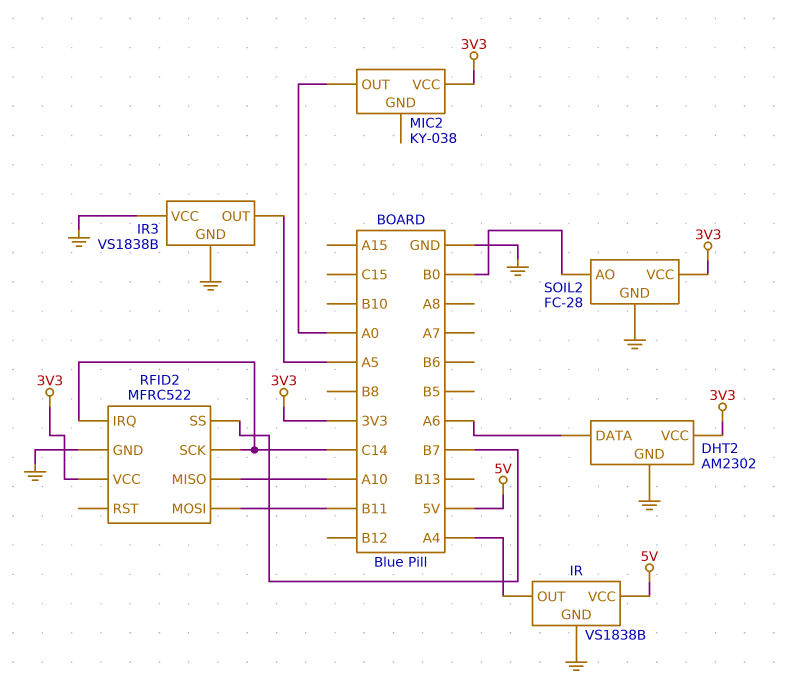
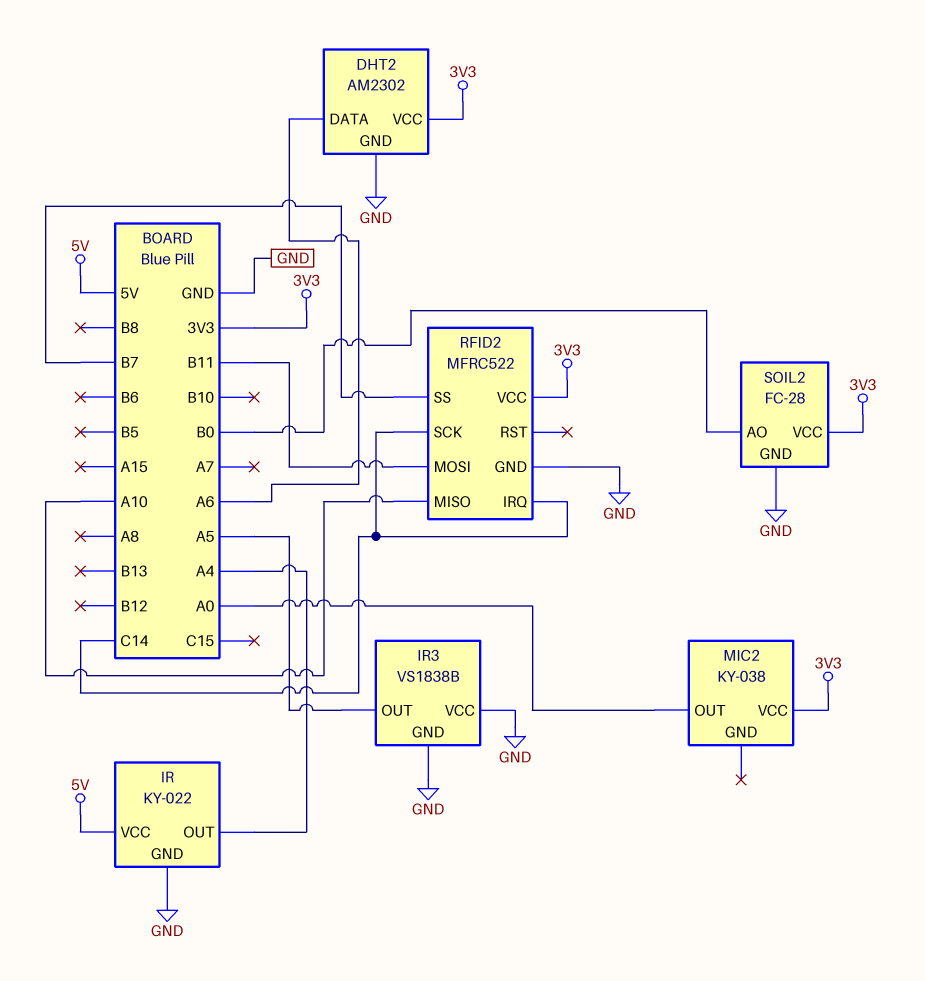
IR: VS1838B -> KY-022

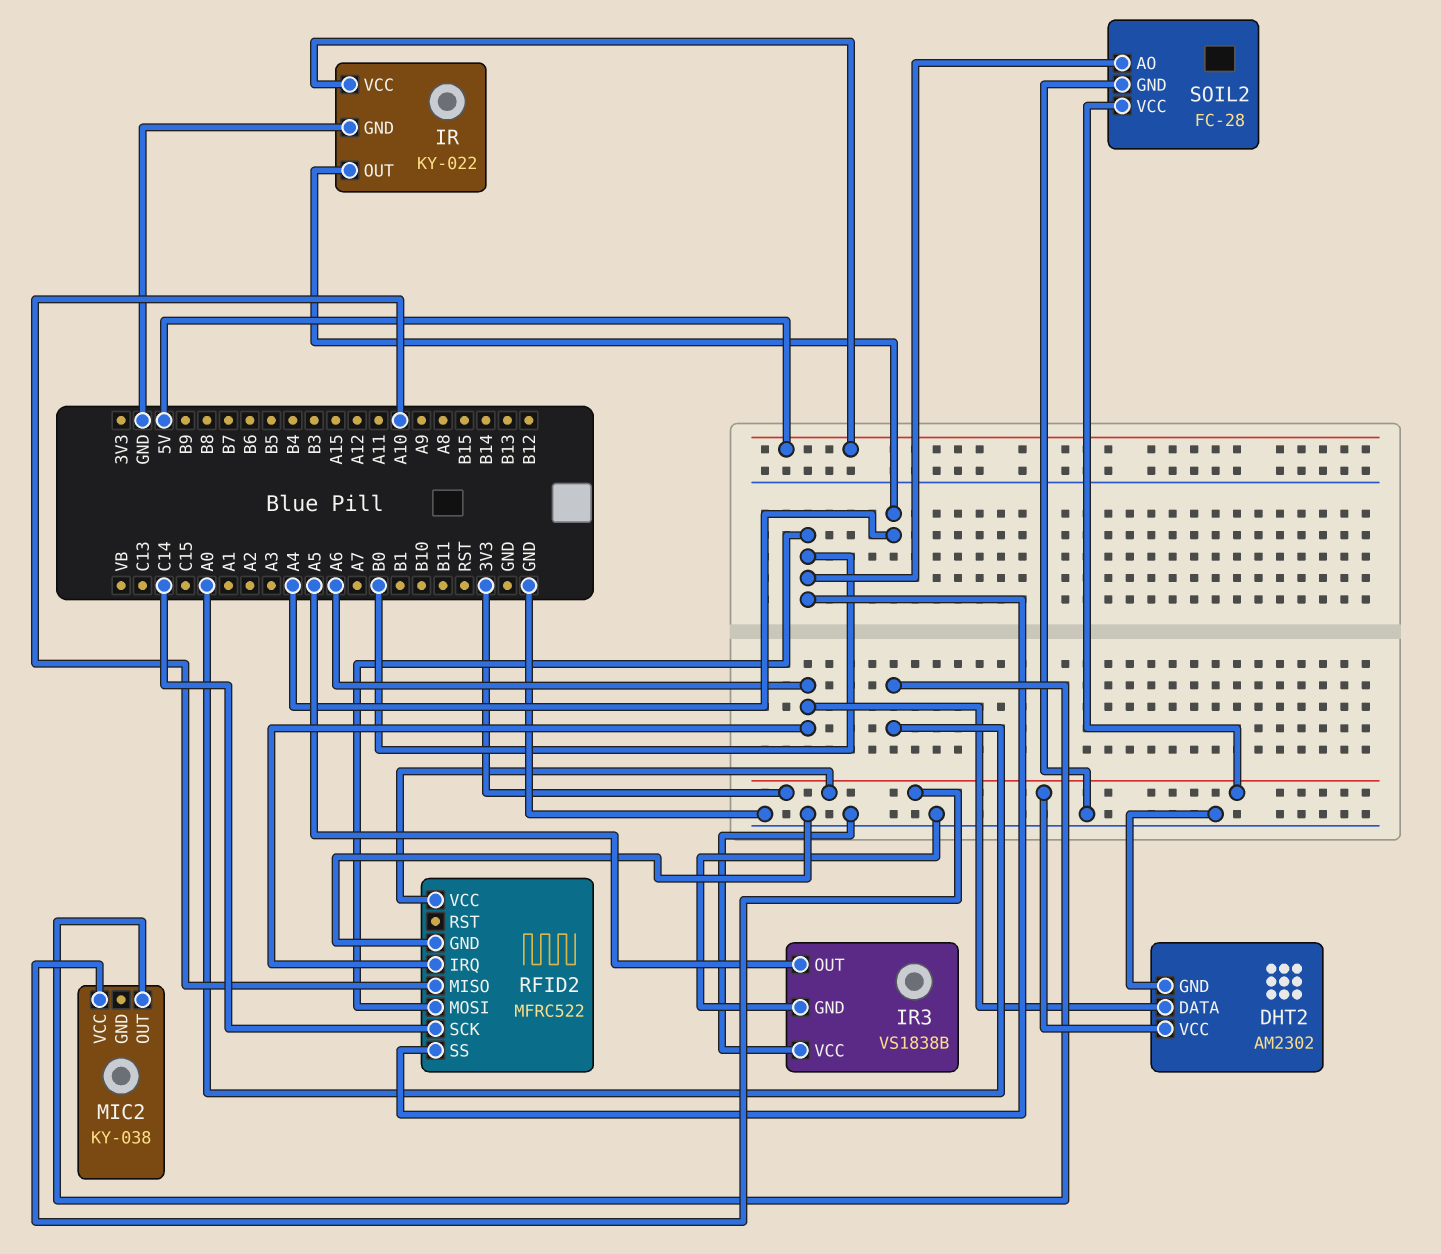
RFID2 pin IRQ: C14 -> A6
RFID2 pin MOSI: B11 -> B0
RFID2 pin SS: B7 -> B0

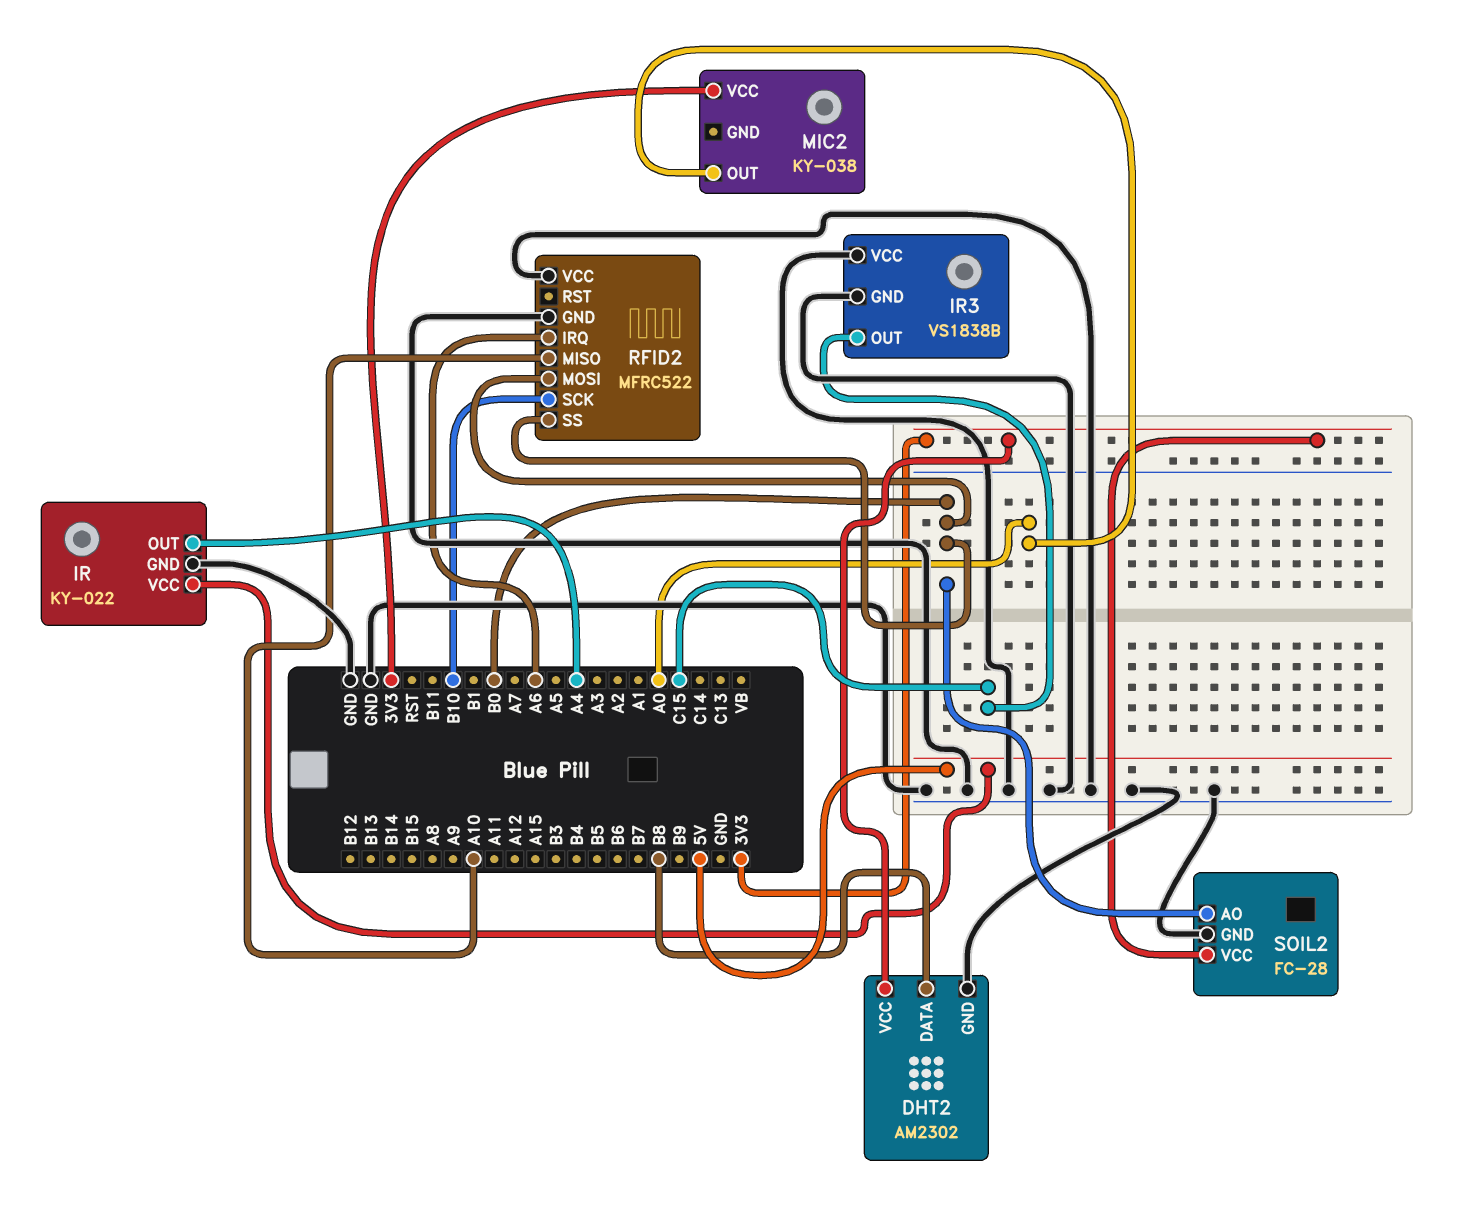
DHT2 pin DATA: A6 -> B8
IR3 pin OUT: A5 -> C15
RFID2 pin SCK: C14 -> B10
RFID2 pin VCC: 3V3 -> GND

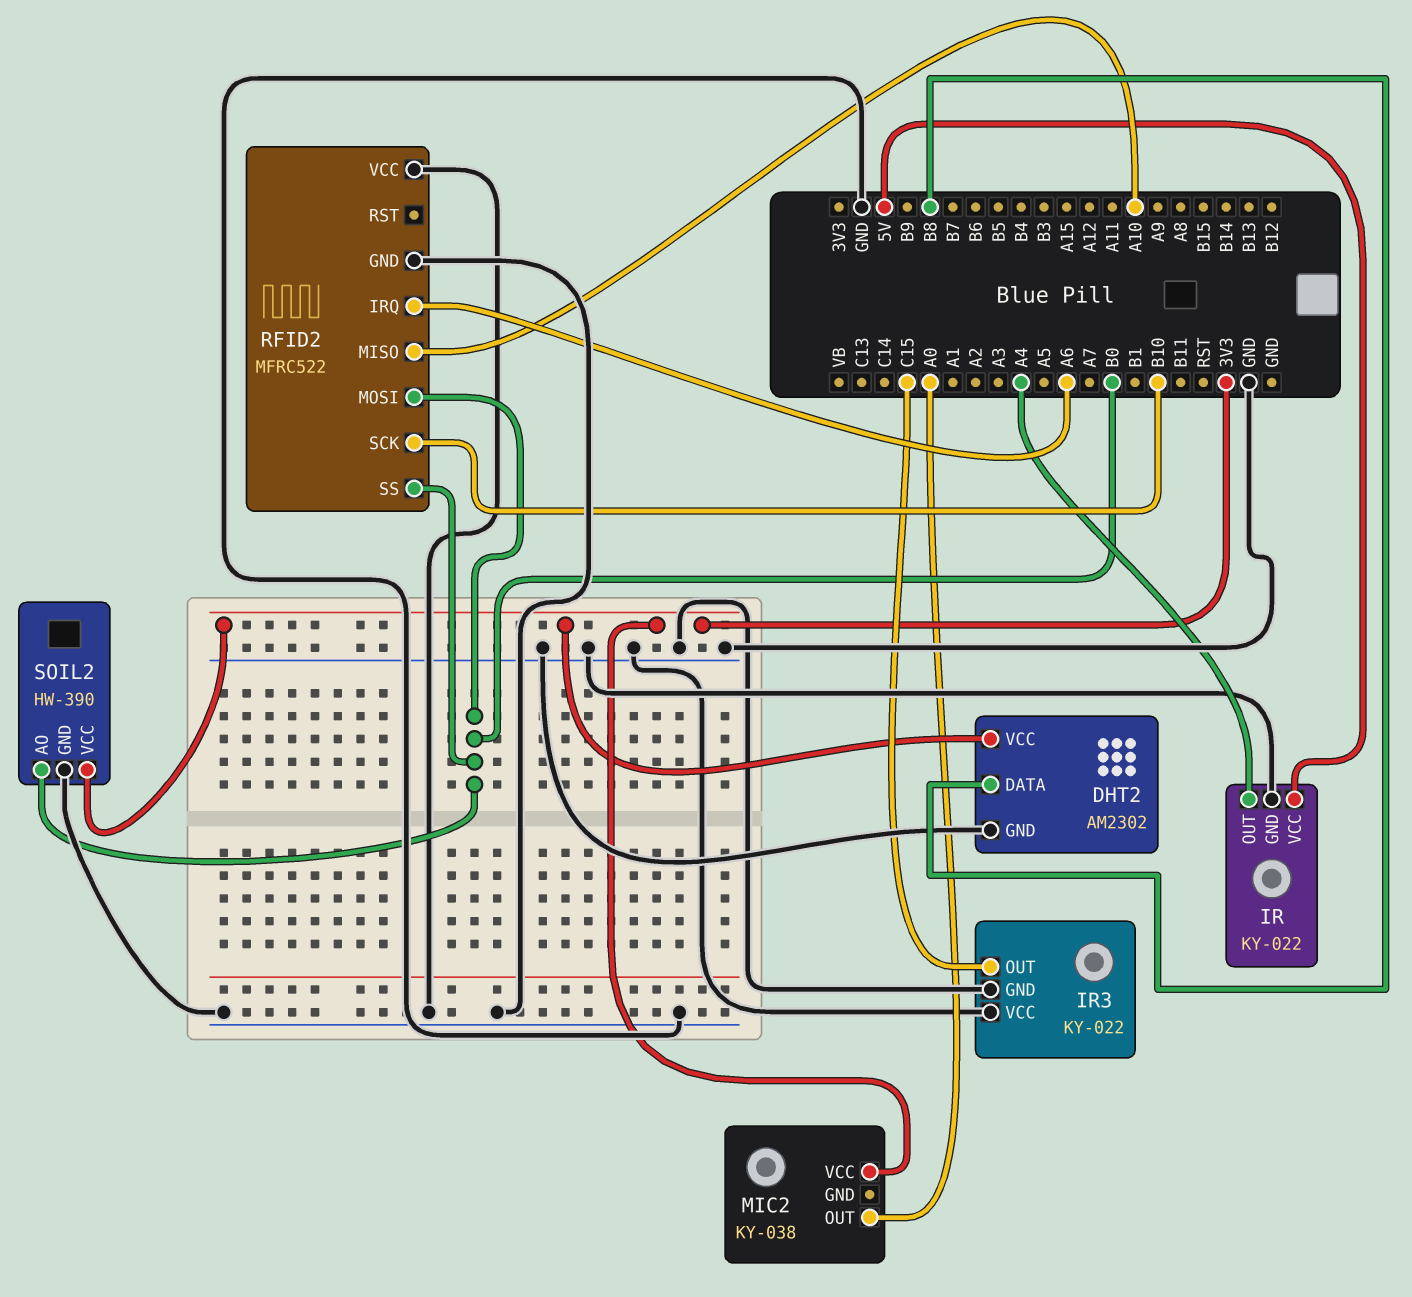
IR3: VS1838B -> KY-022
SOIL2: FC-28 -> HW-390

